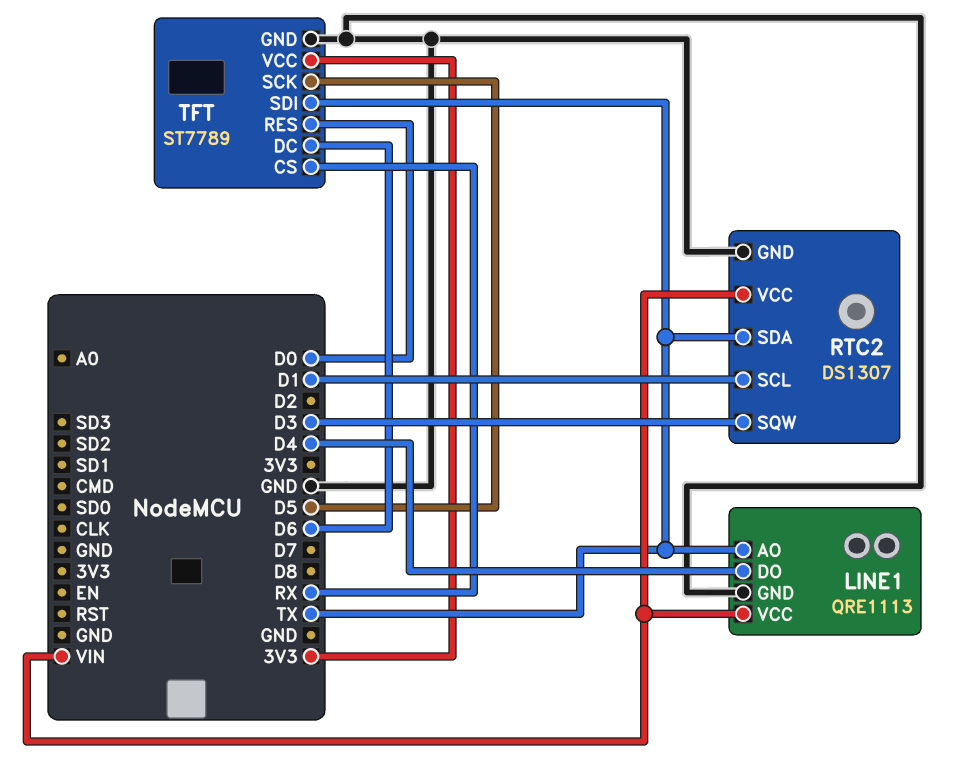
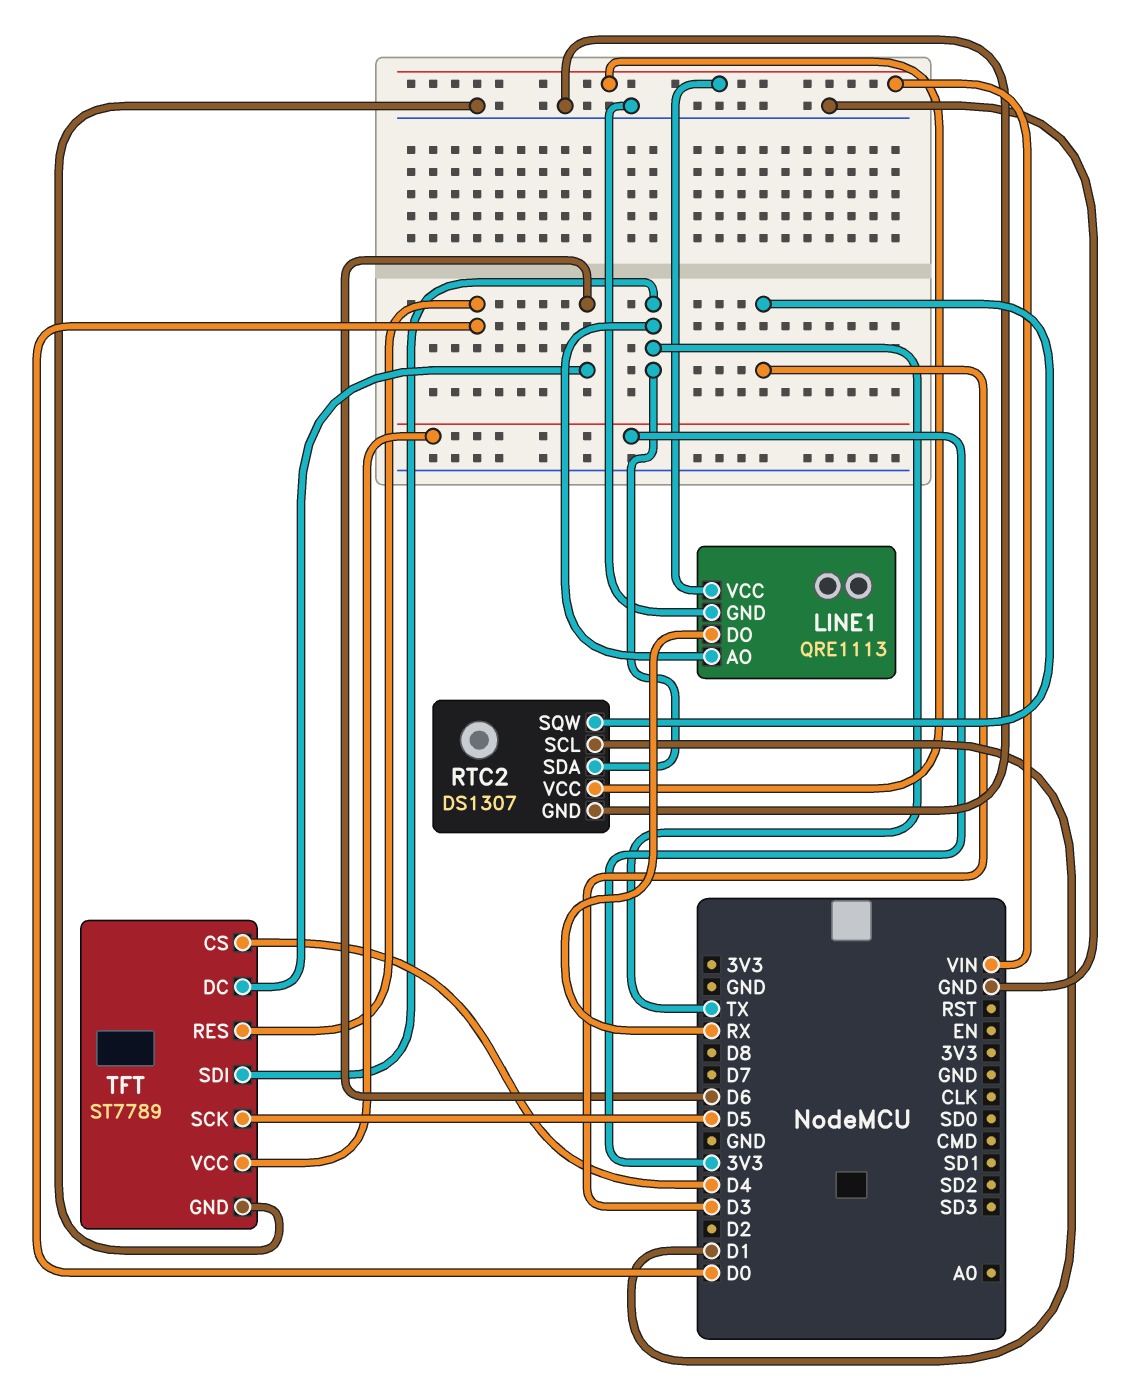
LINE1 pin DO: D4 -> RX
TFT pin CS: RX -> D4

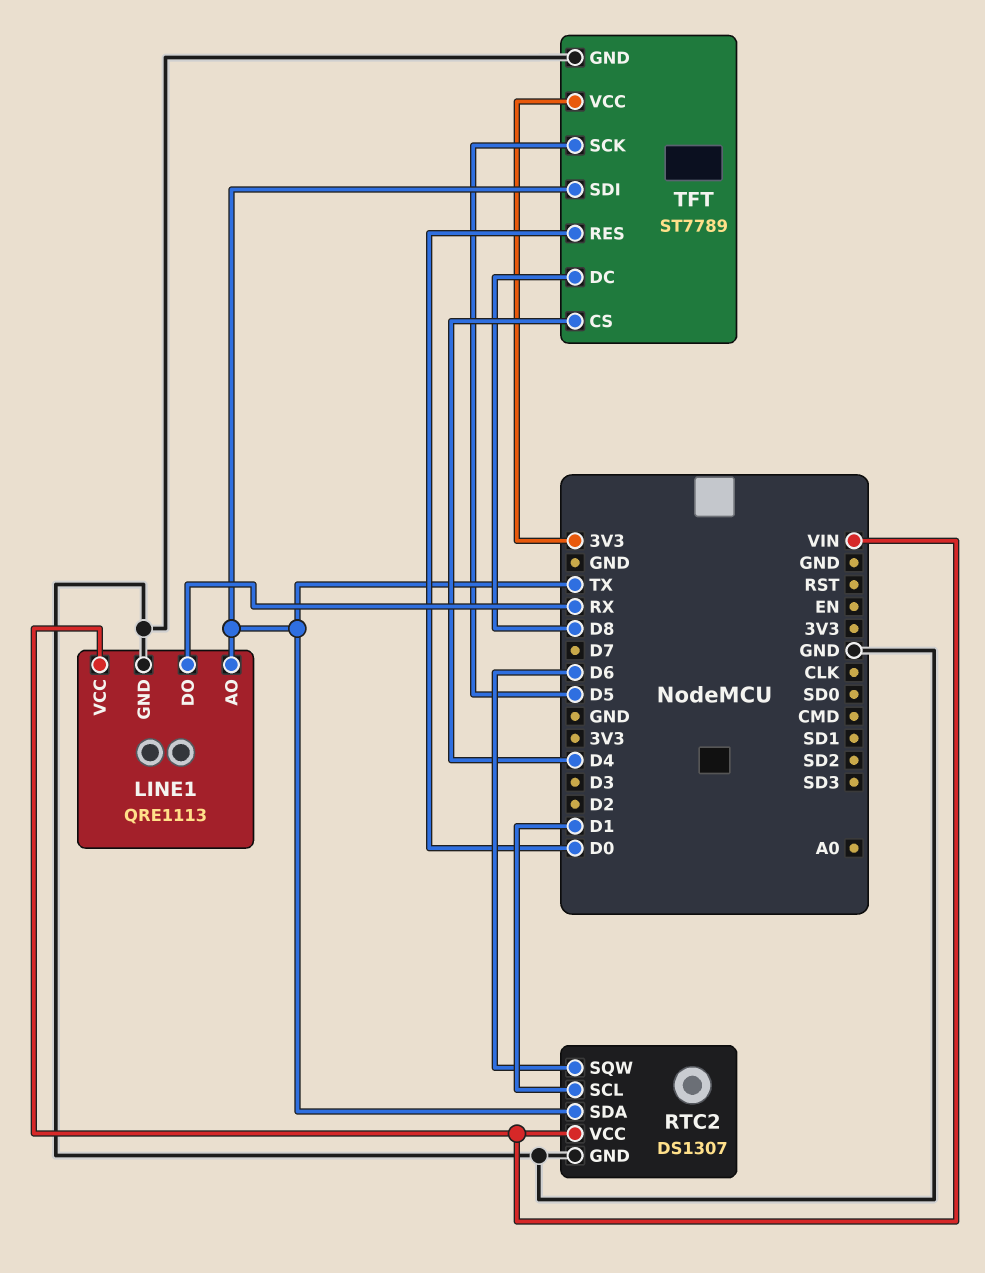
RTC2 pin SQW: D3 -> D6
TFT pin DC: D6 -> D8

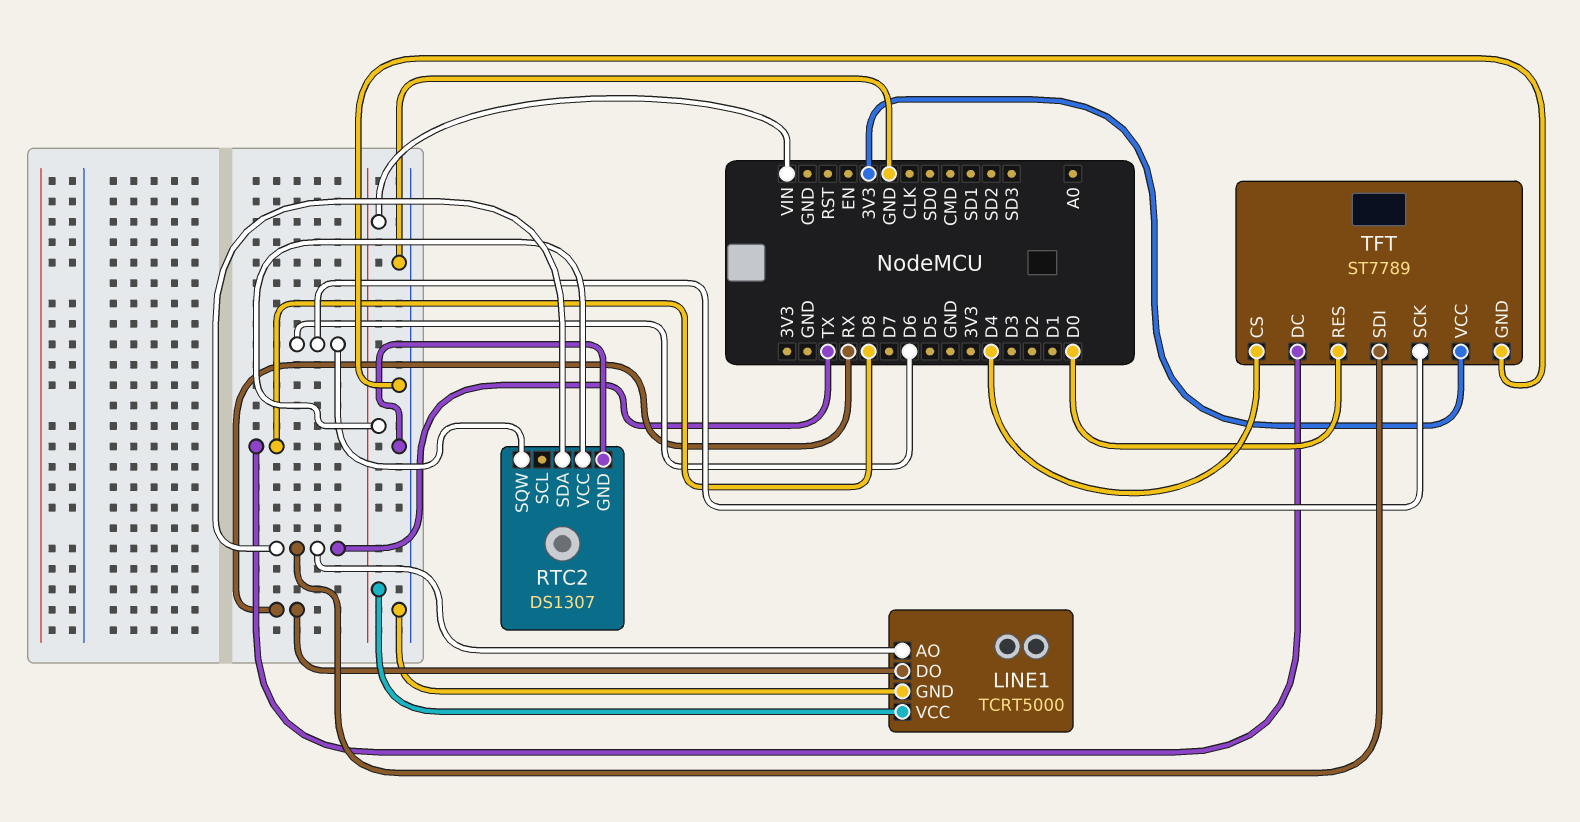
LINE1: QRE1113 -> TCRT5000
RTC2 pin SCL: D1 -> none
TFT pin SCK: D5 -> D6

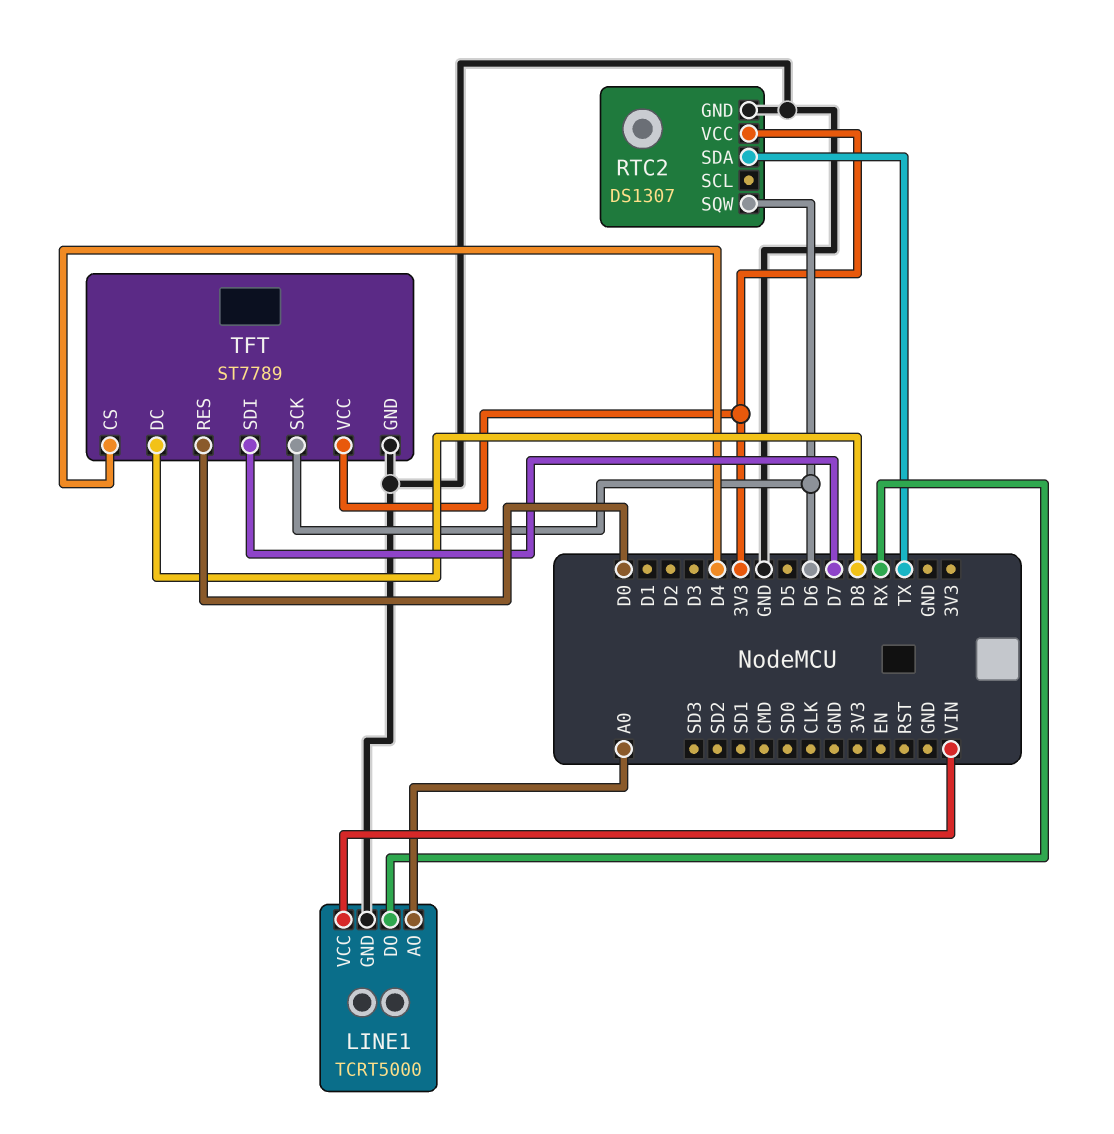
LINE1 pin AO: TX -> A0
RTC2 pin VCC: VIN -> 3V3
TFT pin SDI: TX -> D7

